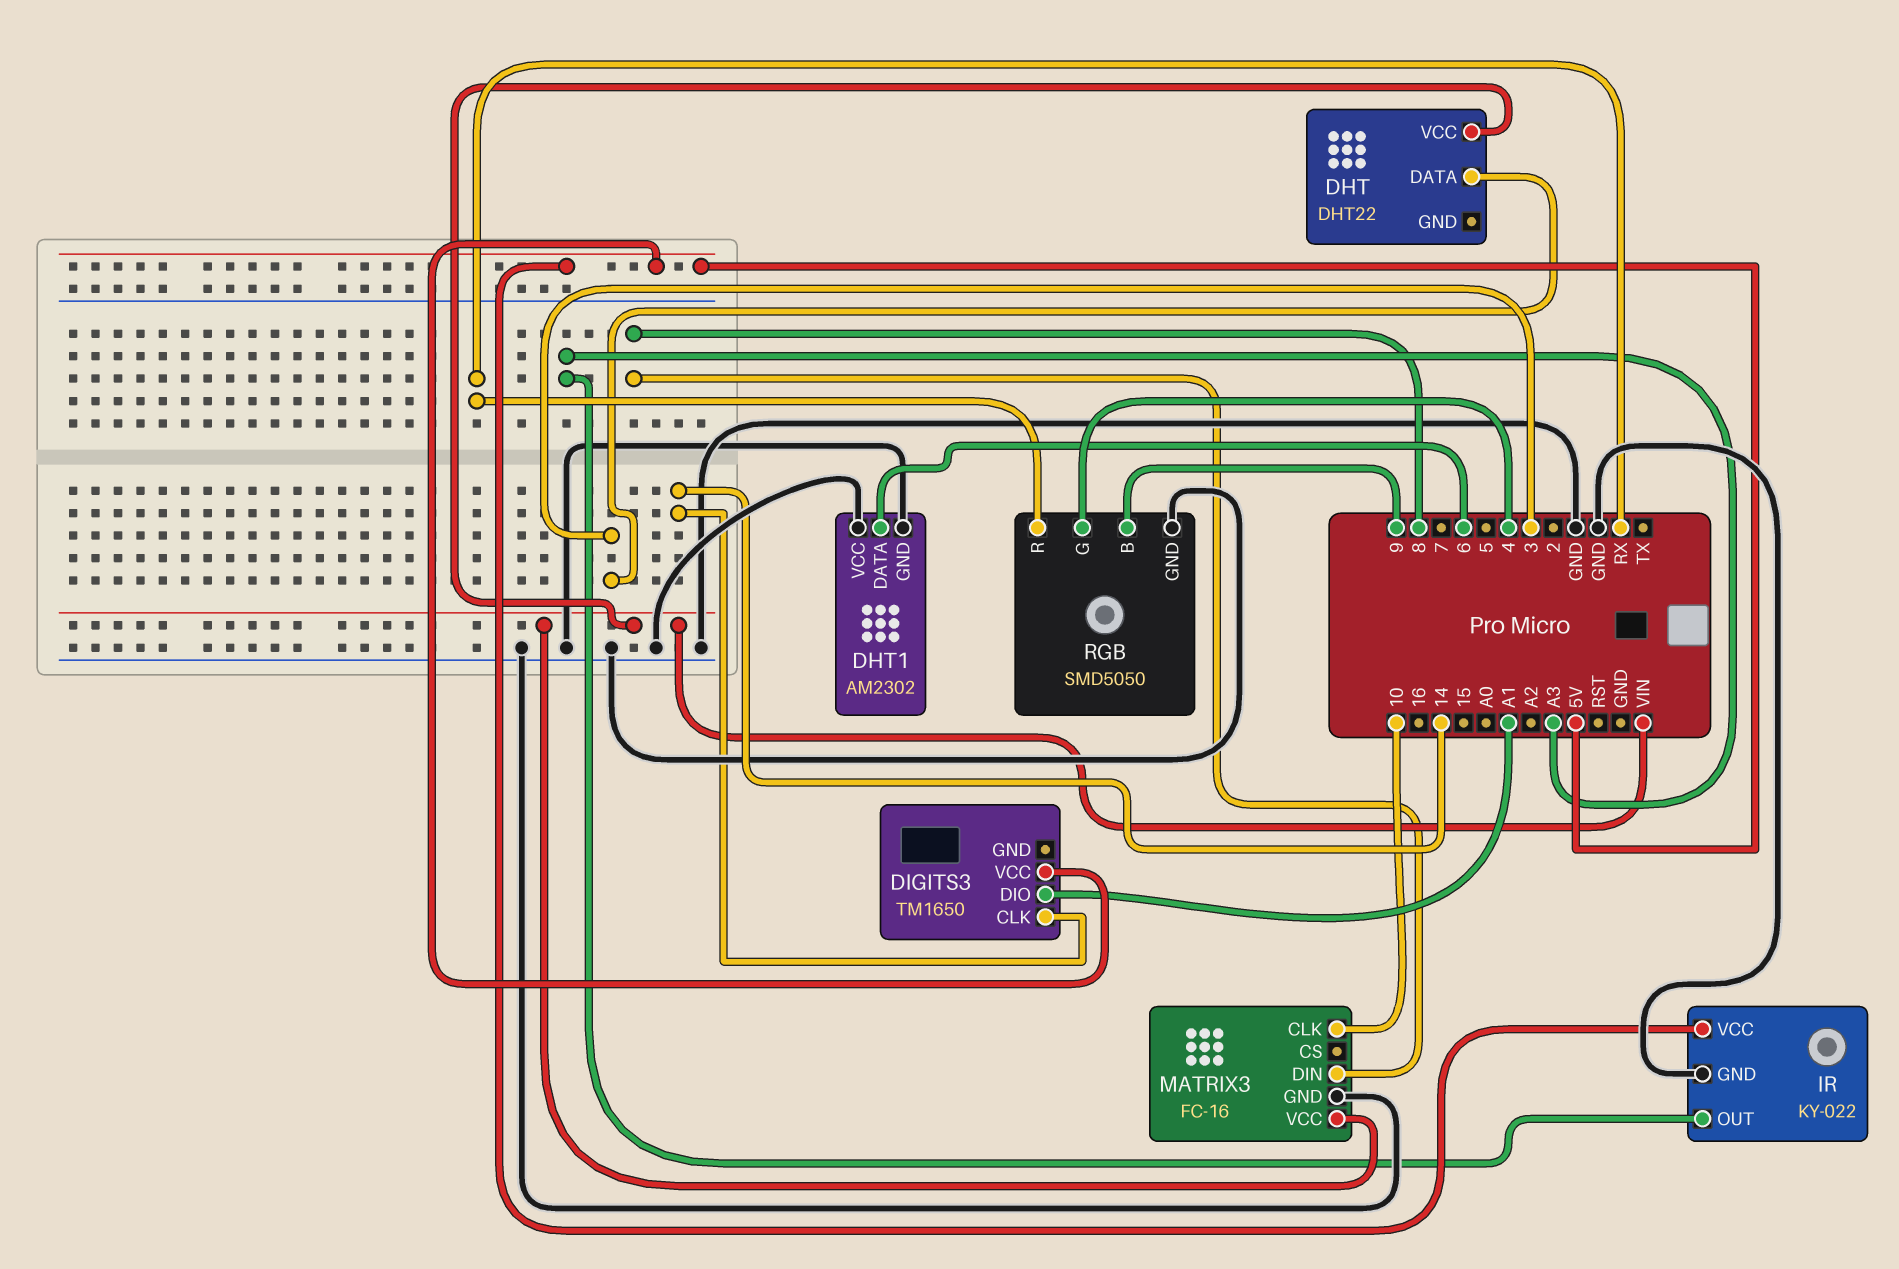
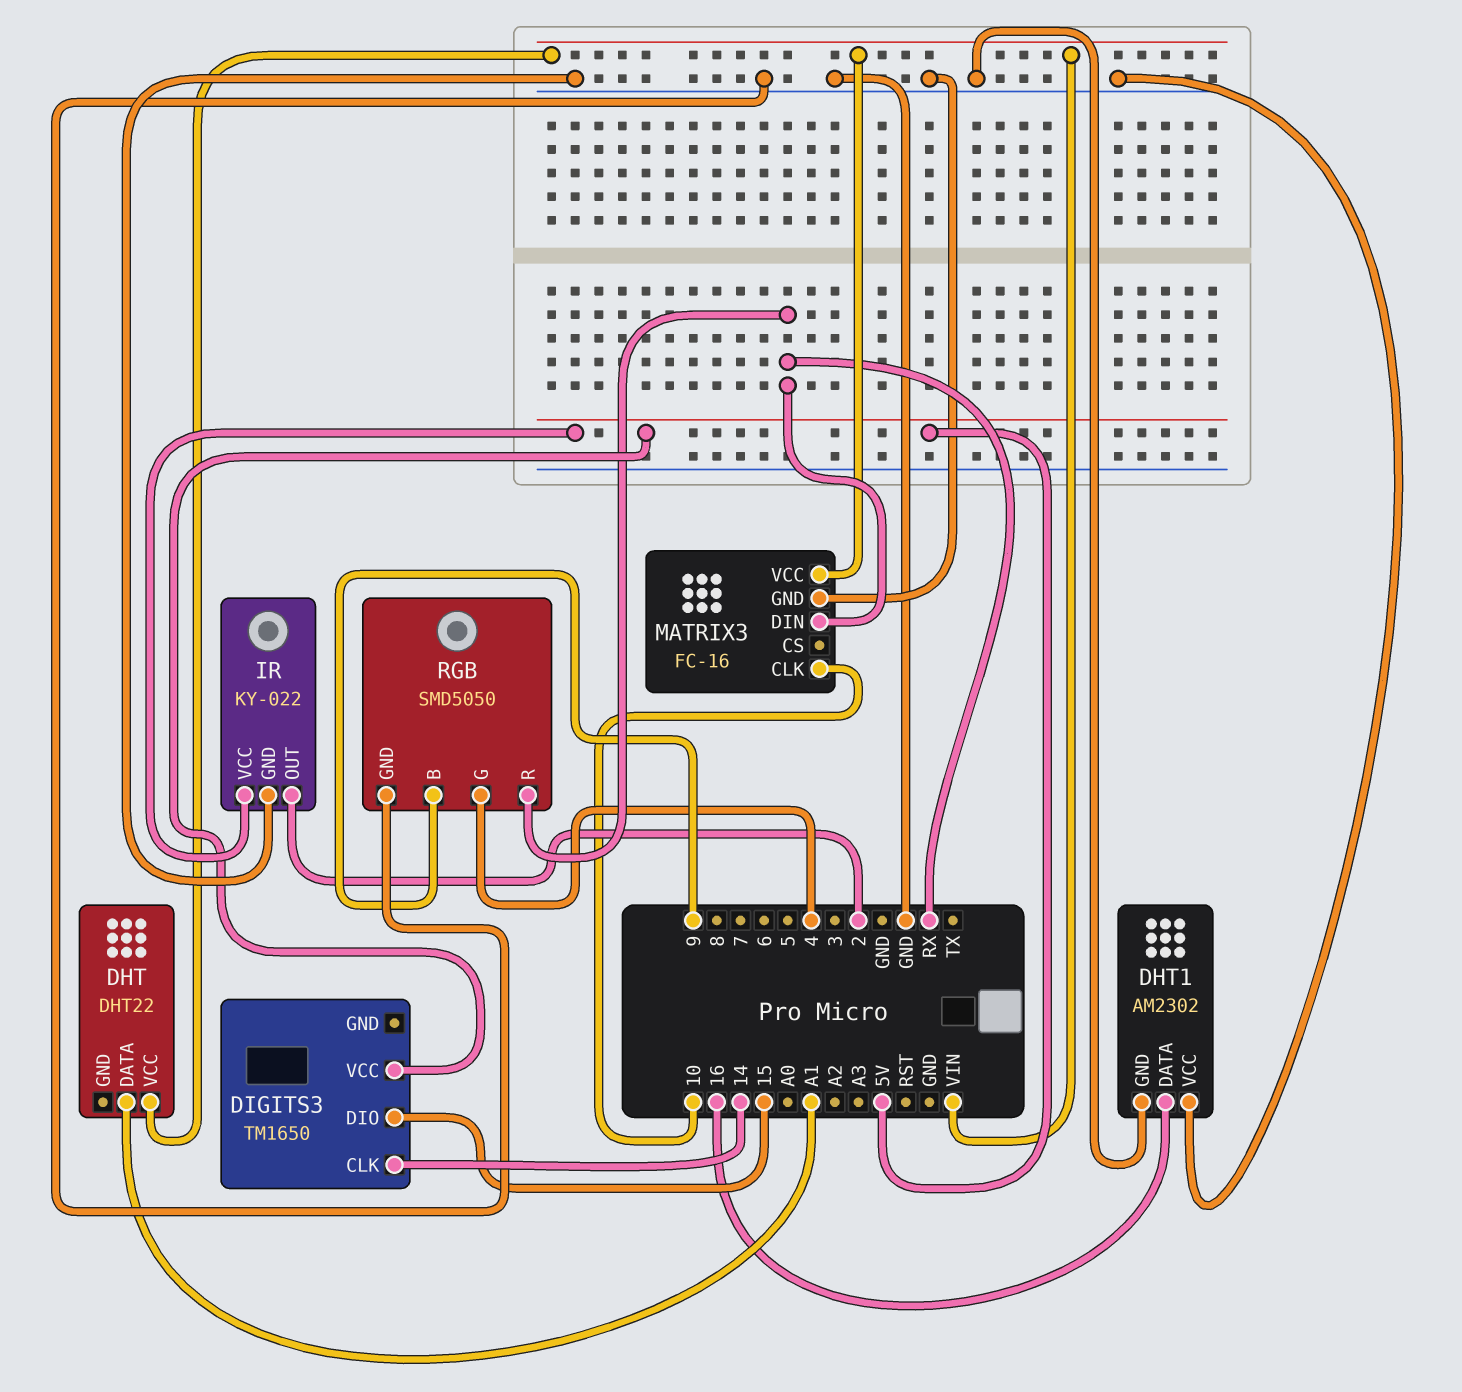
DHT pin DATA: 3 -> A1
DHT1 pin DATA: 6 -> 16
DIGITS3 pin DIO: A1 -> 15
IR pin OUT: A3 -> 2
MATRIX3 pin DIN: 8 -> RX

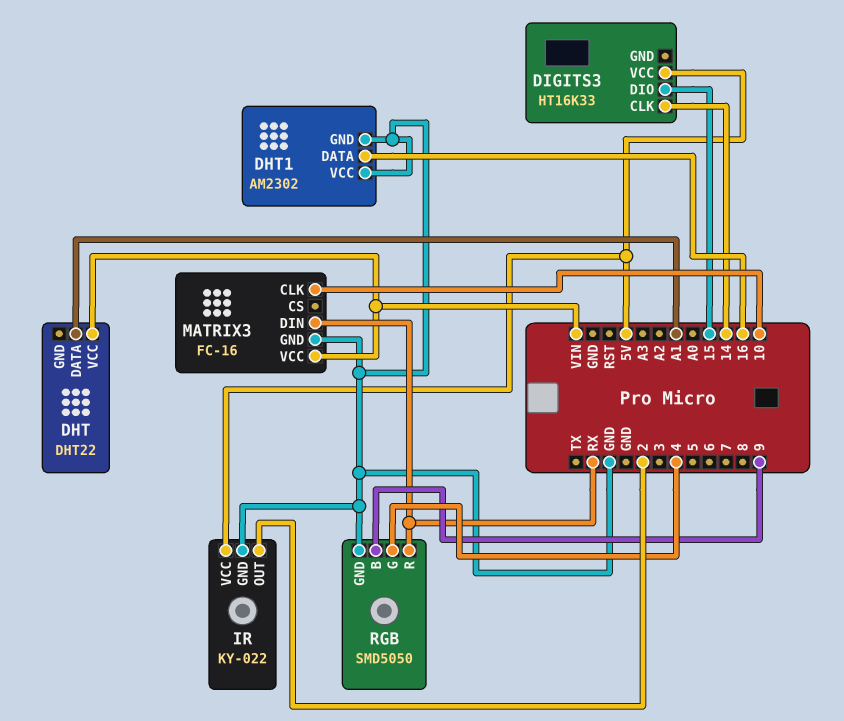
DIGITS3: TM1650 -> HT16K33

